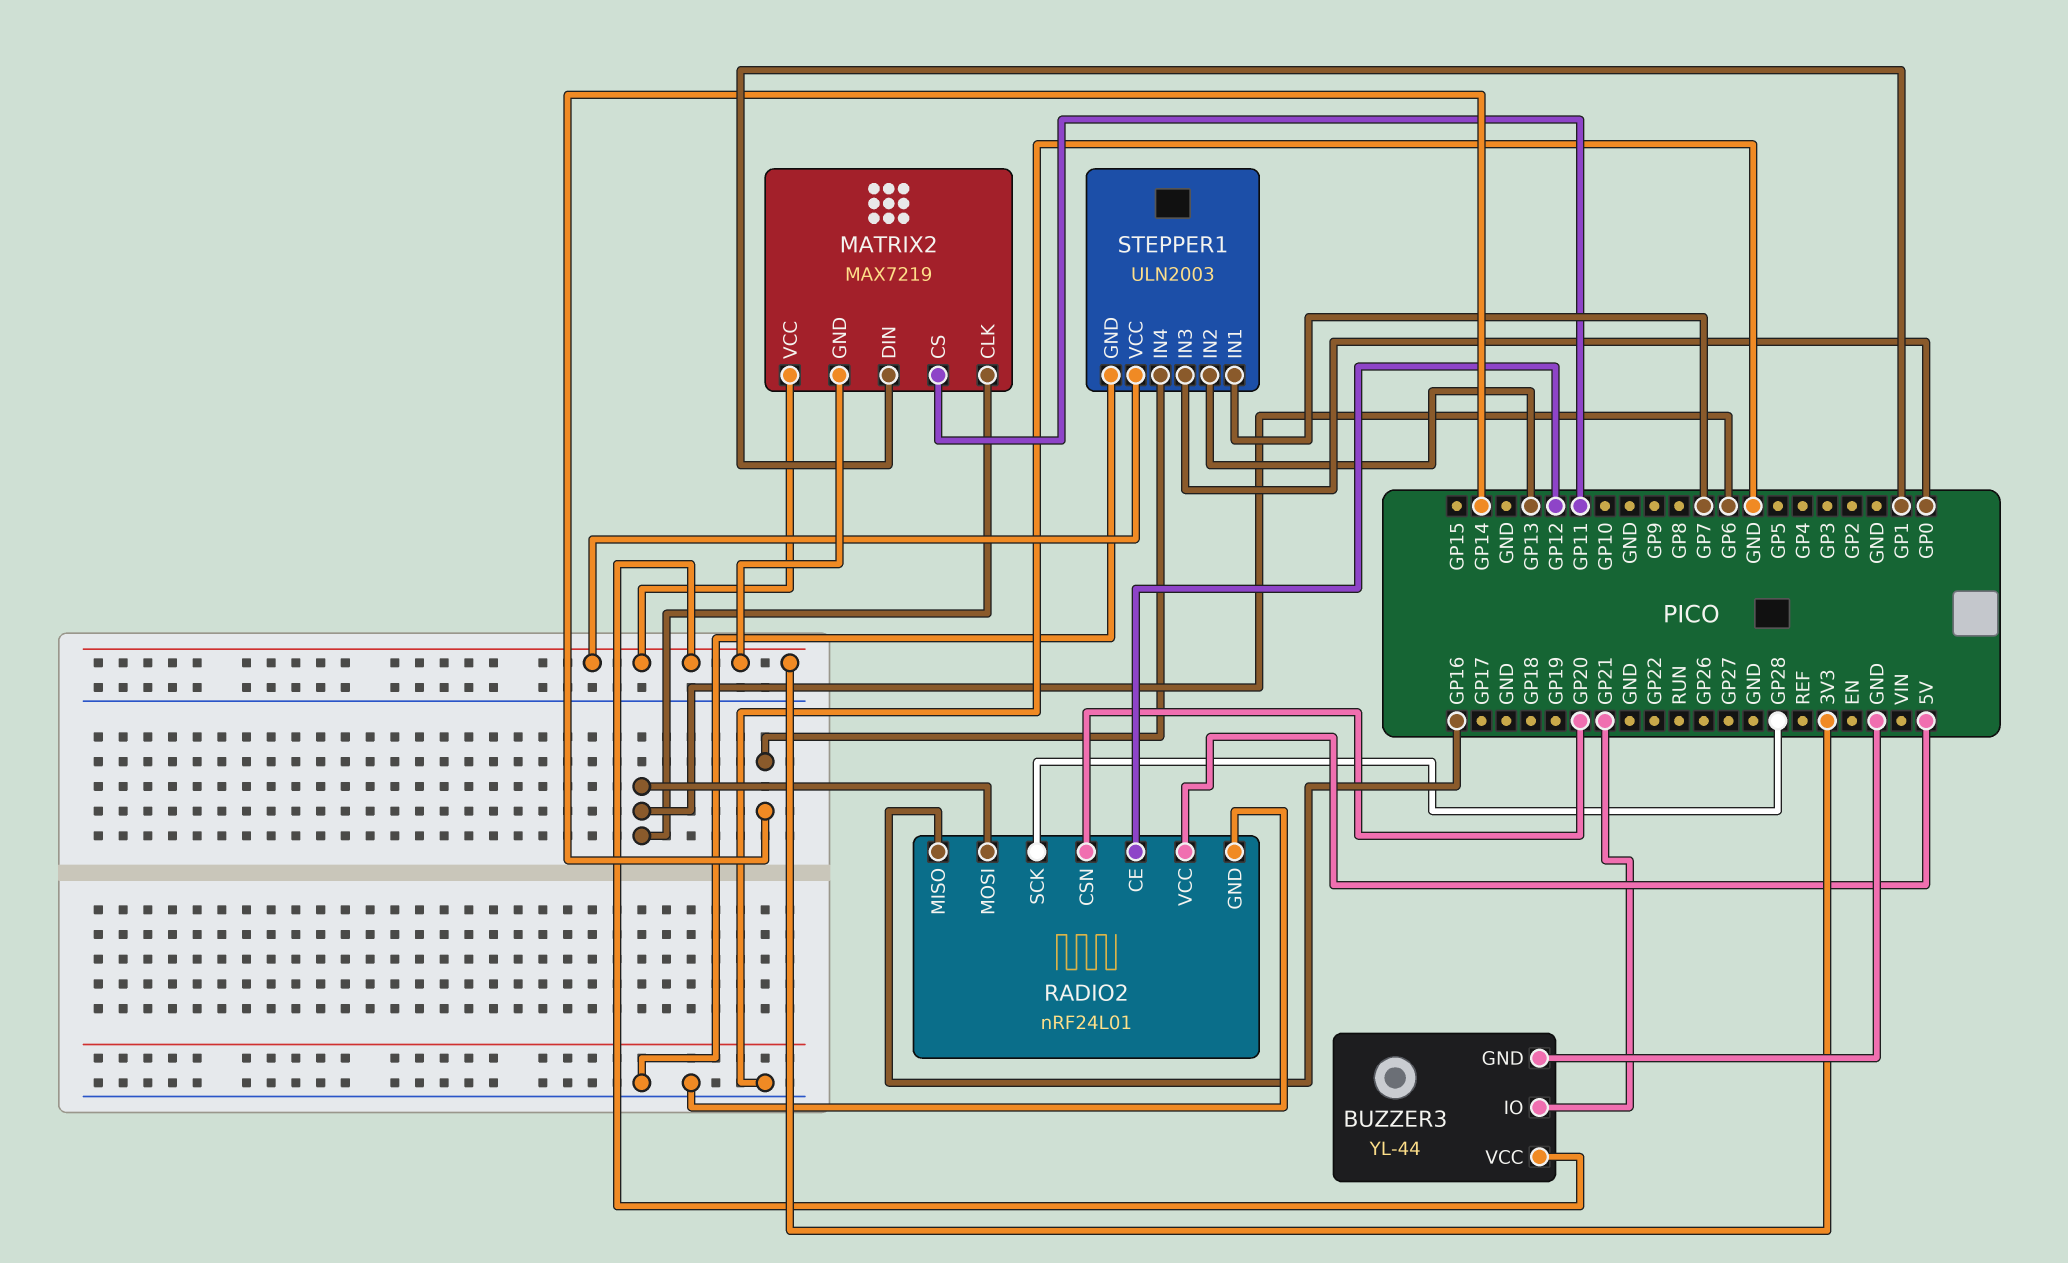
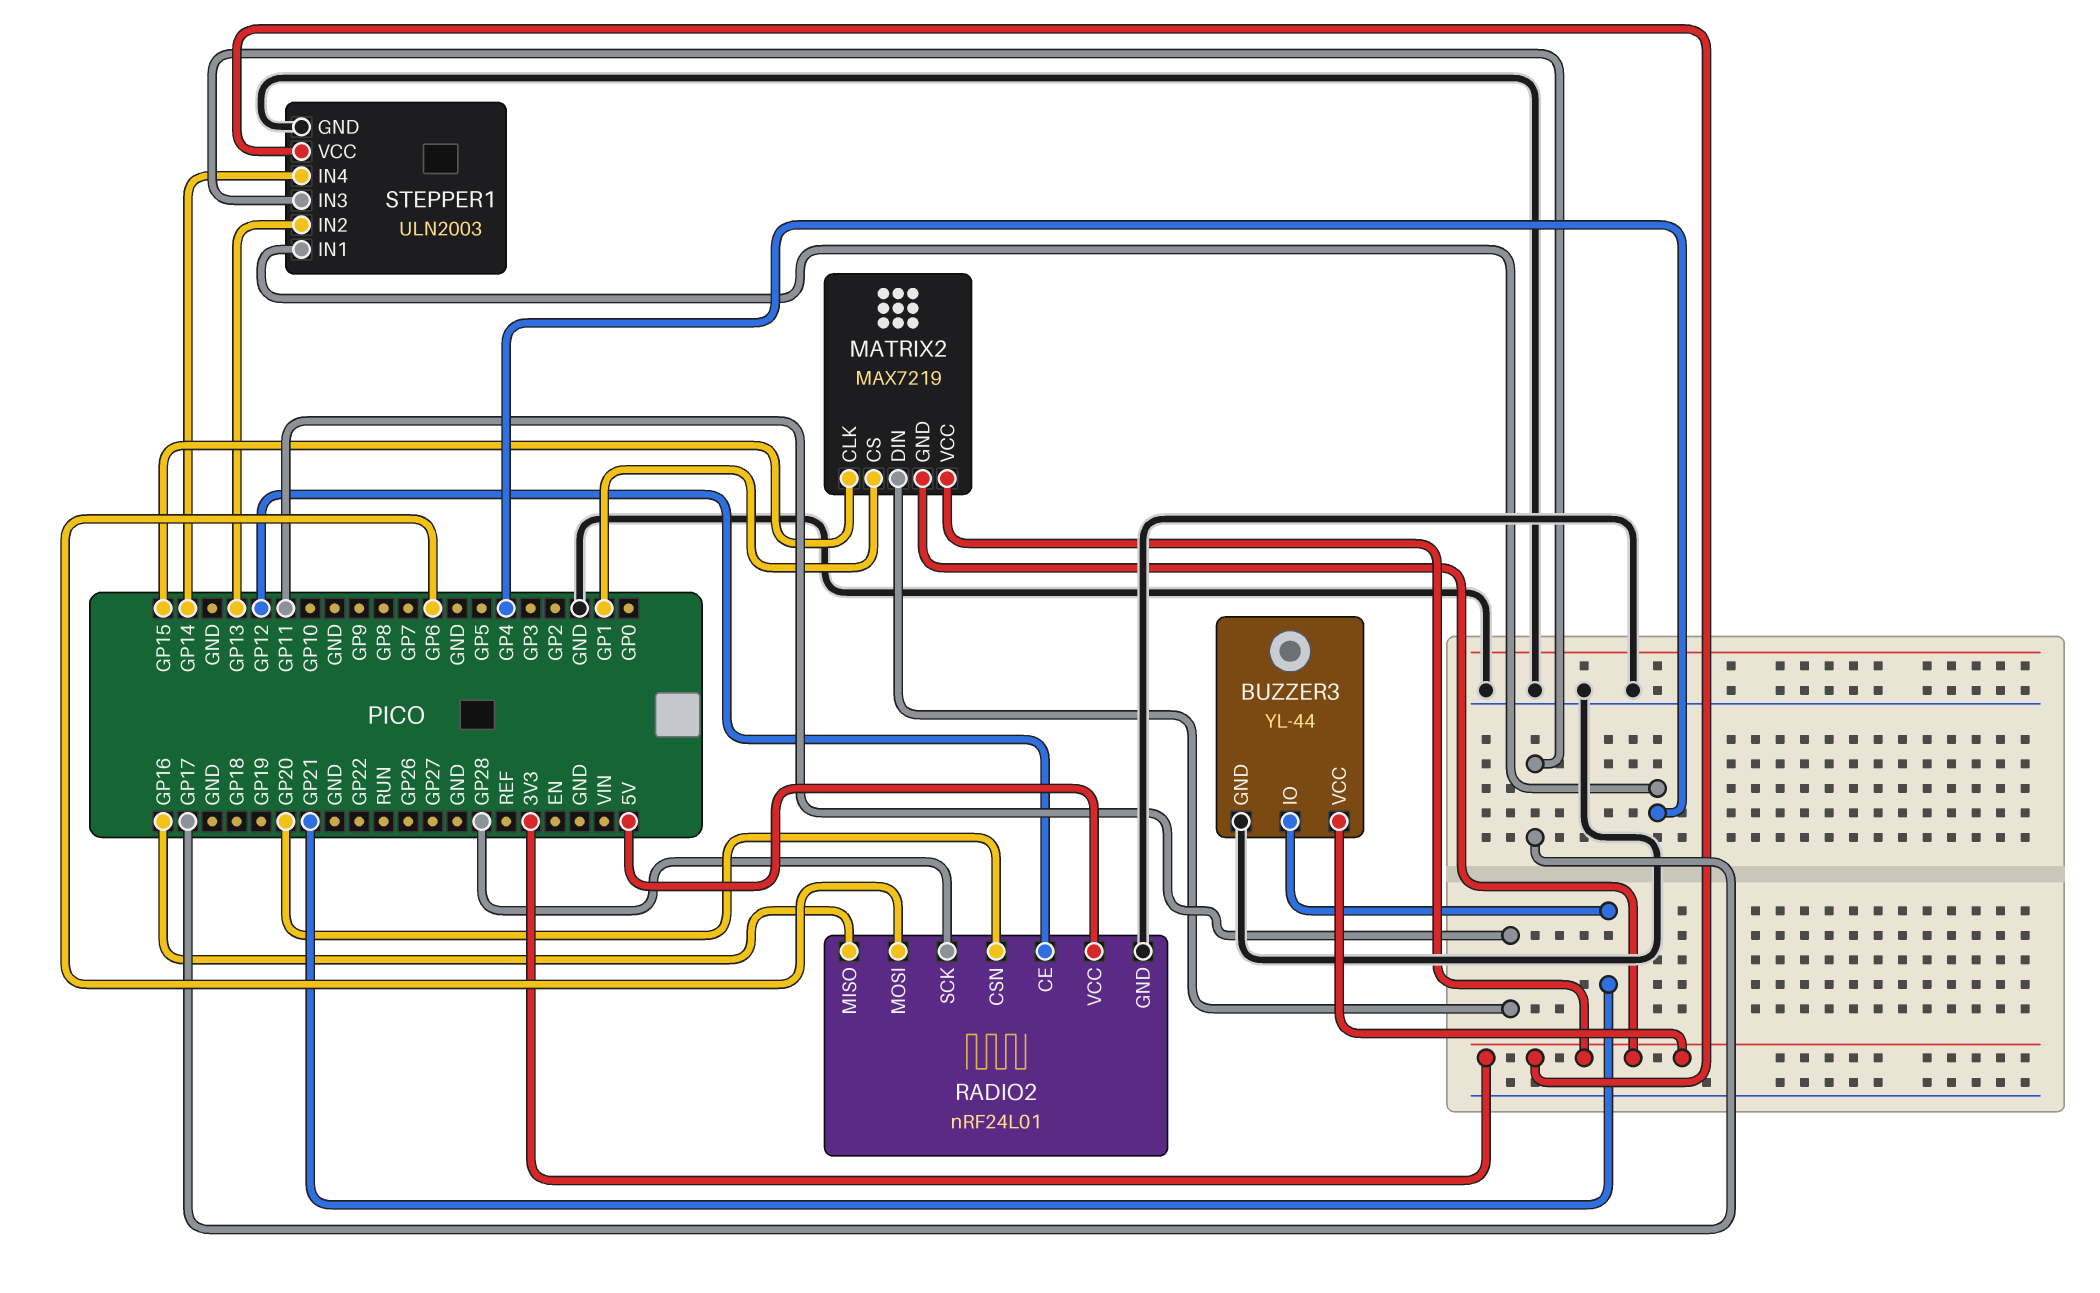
MATRIX2 pin CLK: GP6 -> GP15
MATRIX2 pin CS: GP11 -> GP1
MATRIX2 pin DIN: GP1 -> GP11
STEPPER1 pin IN1: GP7 -> GP4
STEPPER1 pin IN3: GP0 -> GP17

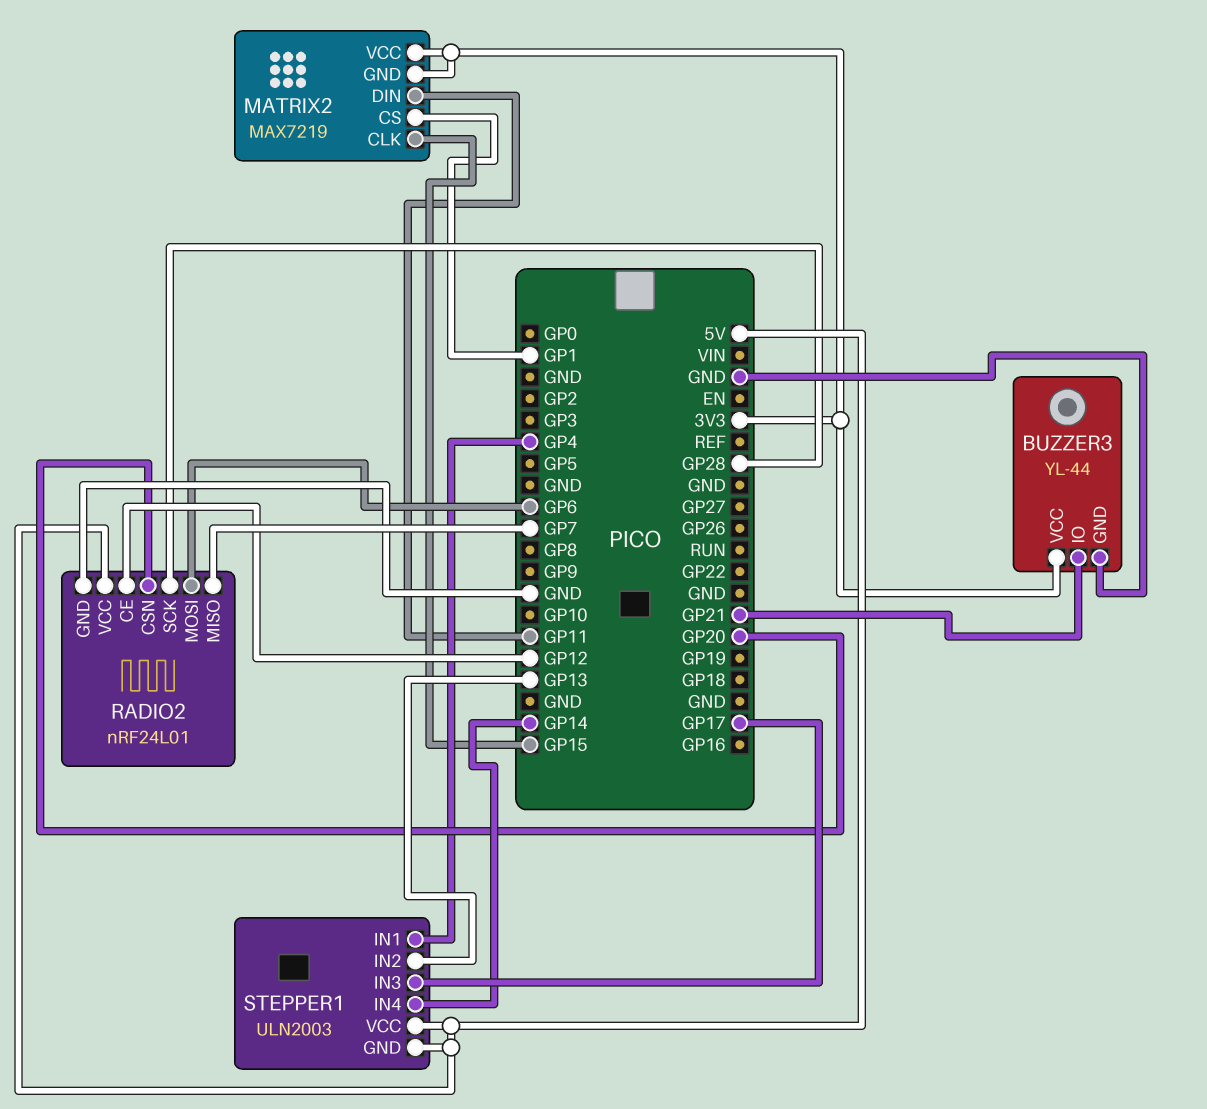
RADIO2 pin MISO: GP16 -> GP7
STEPPER1 pin GND: GND -> 5V
STEPPER1 pin VCC: 3V3 -> 5V

